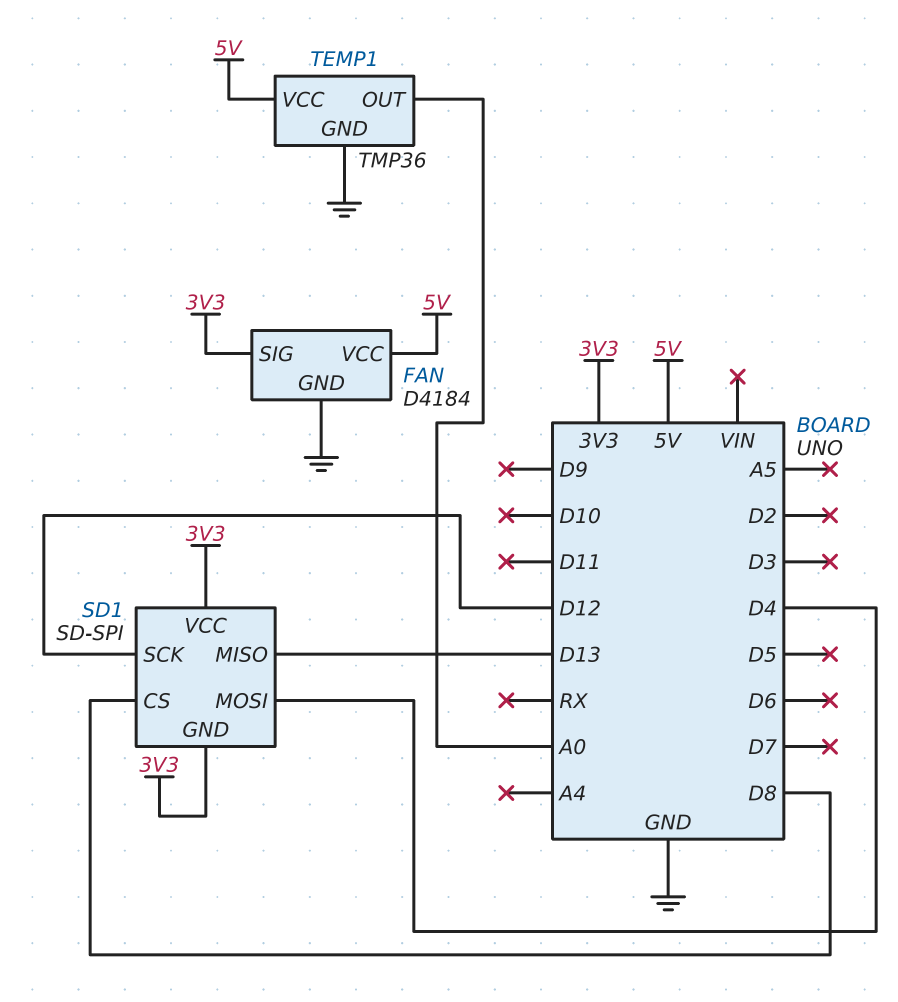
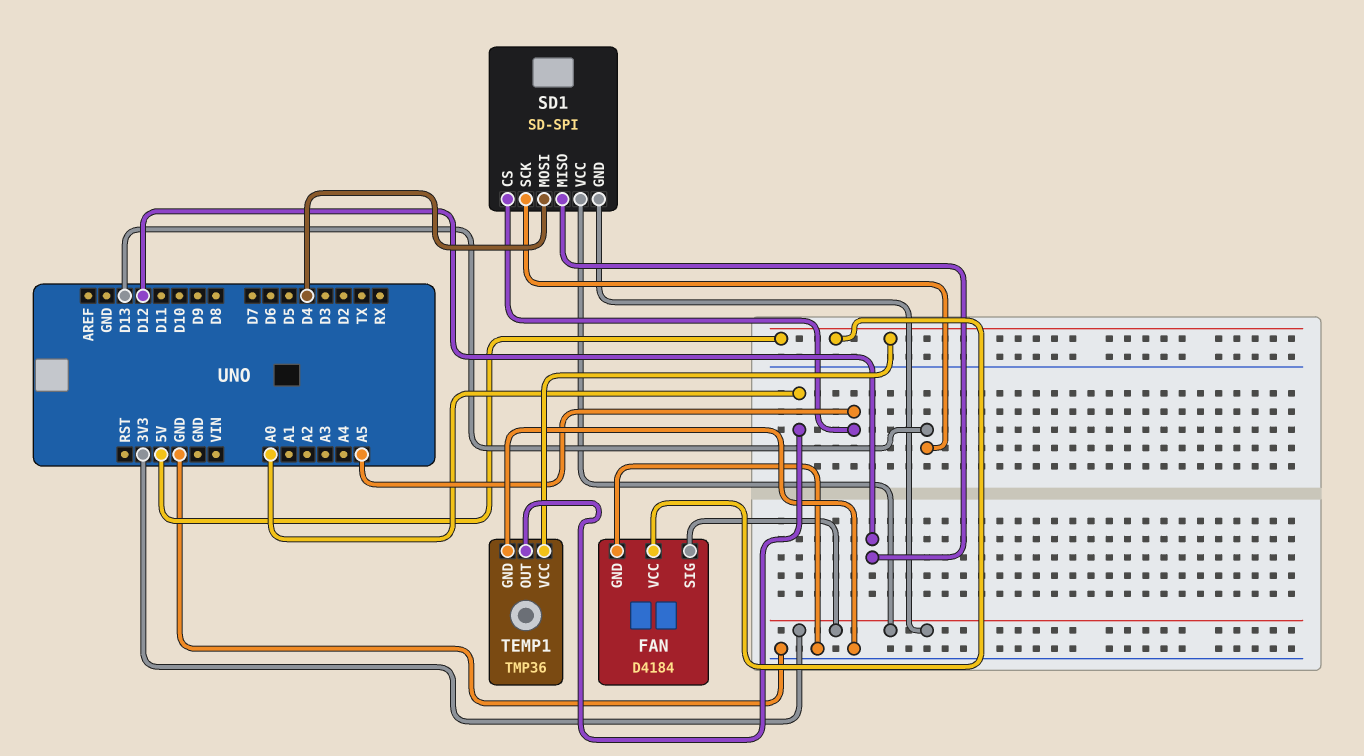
SD1 pin CS: D8 -> A5
SD1 pin MISO: D13 -> D12
SD1 pin SCK: D12 -> D13

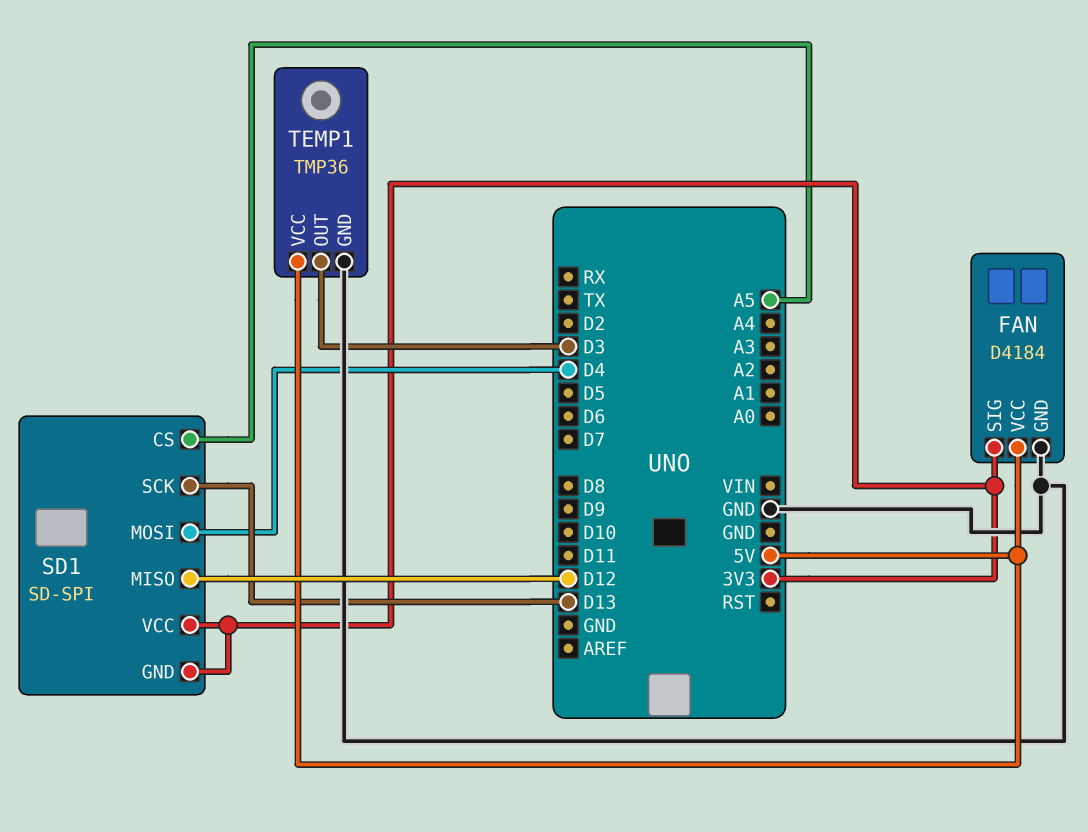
TEMP1 pin OUT: A0 -> D3

